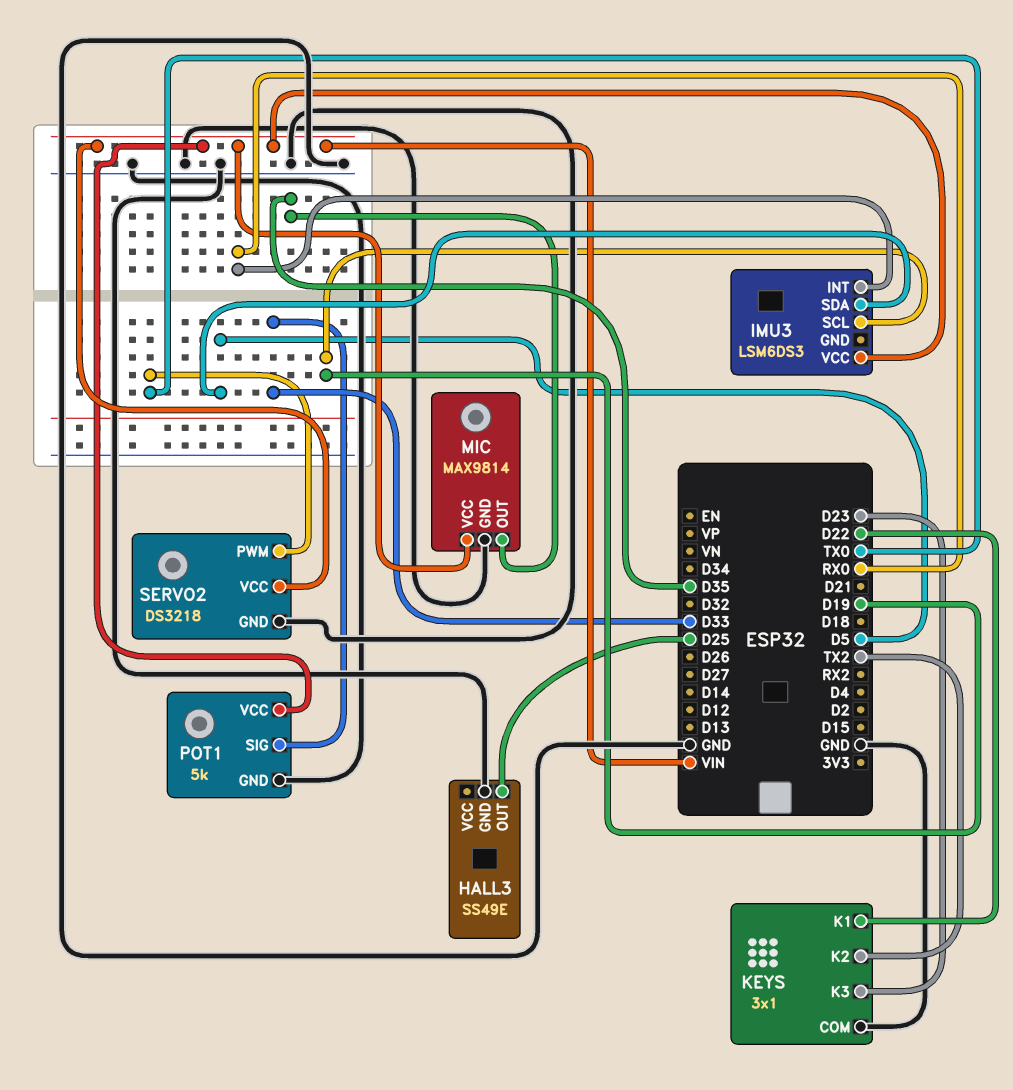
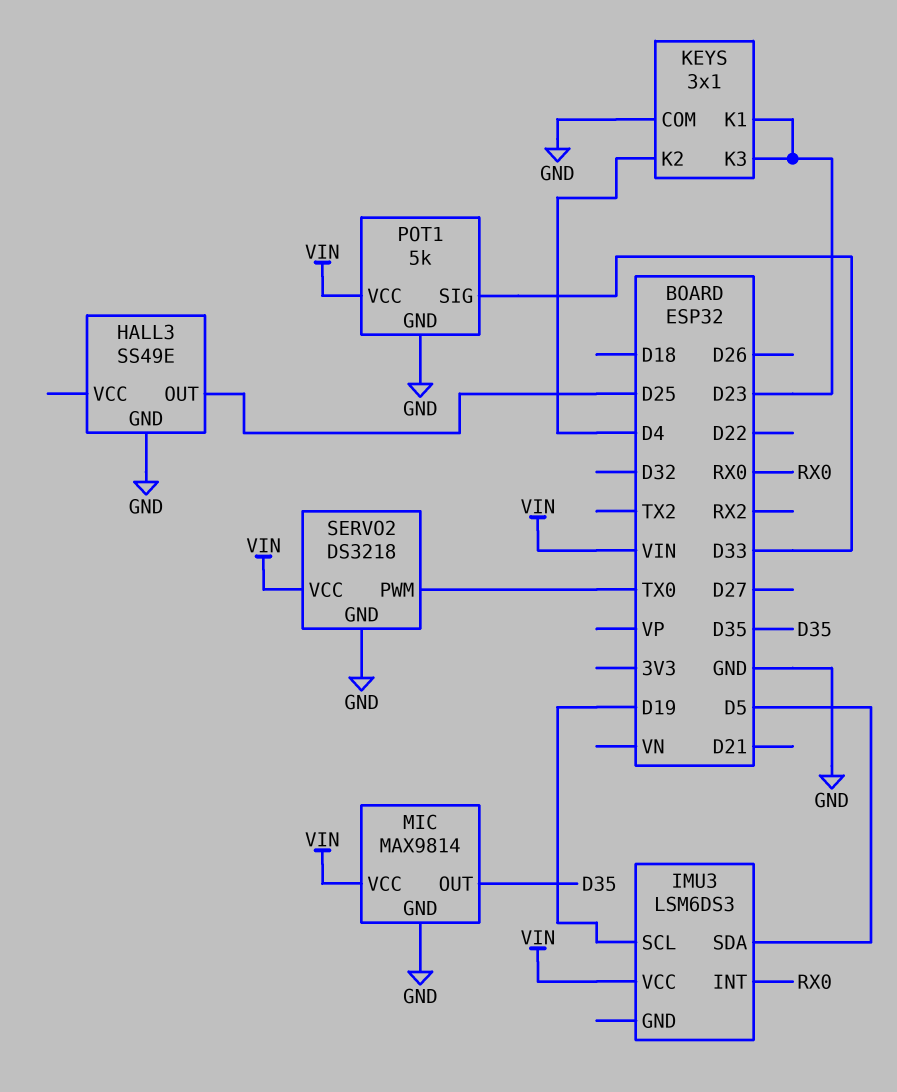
KEYS pin K1: D22 -> D23
KEYS pin K2: TX2 -> D4

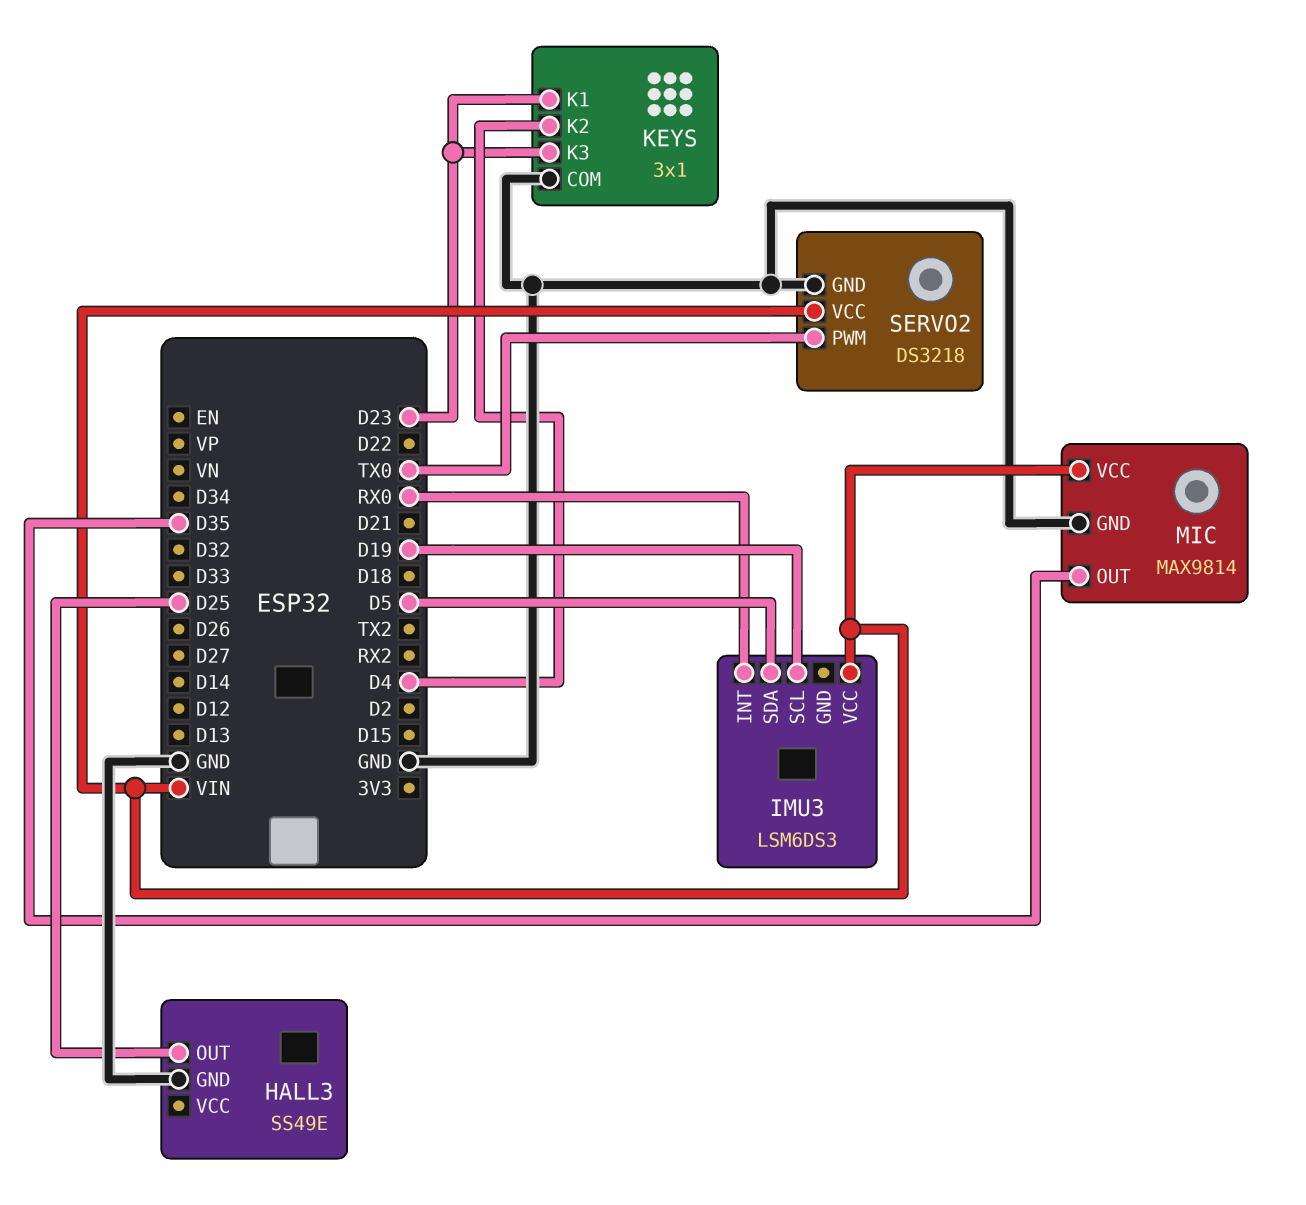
POT1: 5k -> none
POT1 pin GND: GND -> none
POT1 pin SIG: D33 -> none
POT1 pin VCC: VIN -> none

